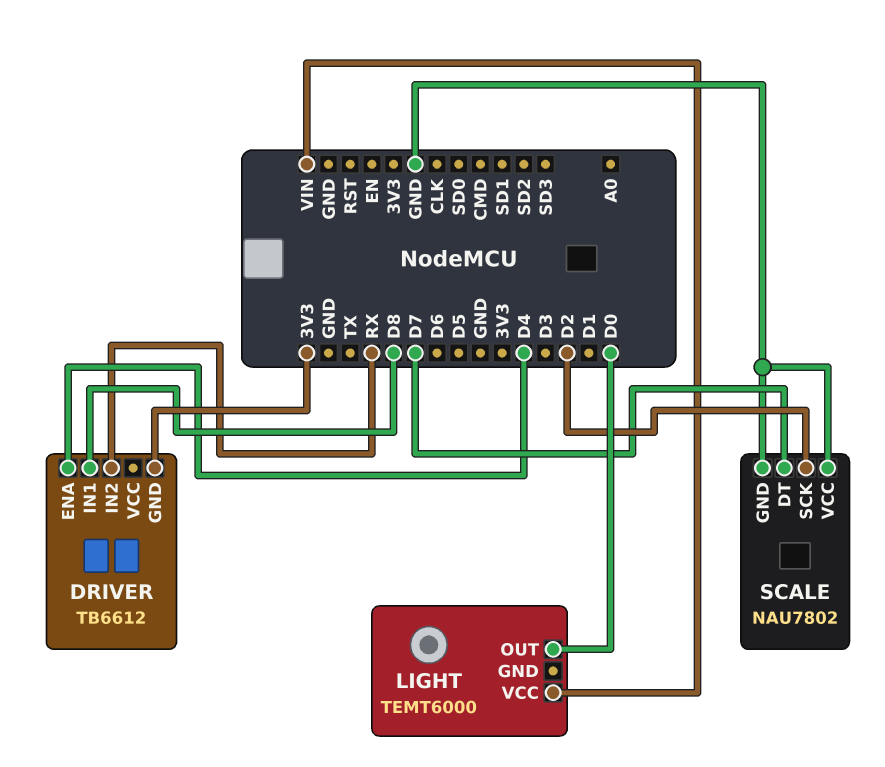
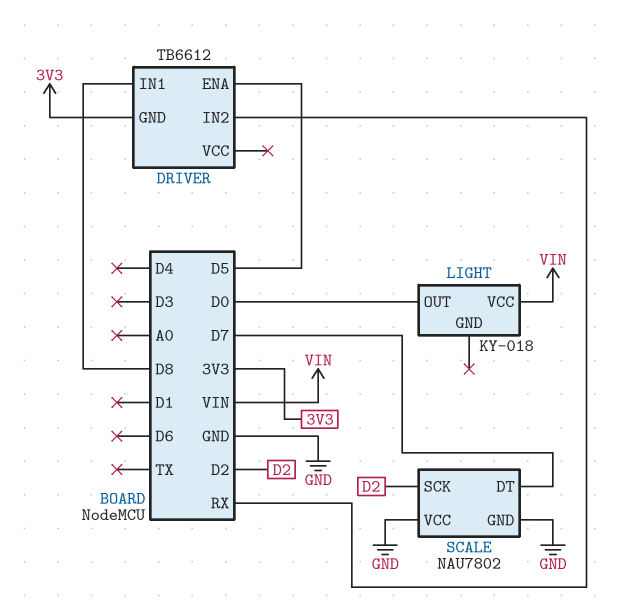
DRIVER pin ENA: D4 -> D5
LIGHT: TEMT6000 -> KY-018

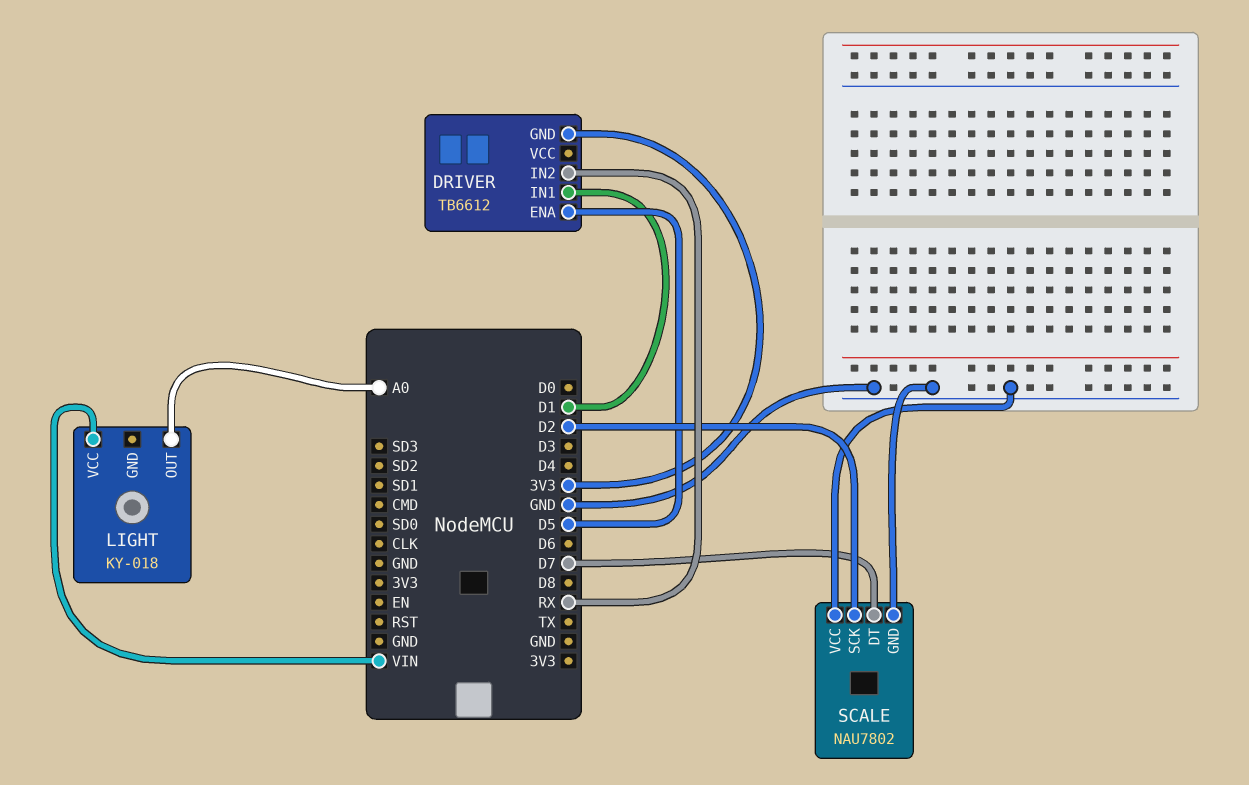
DRIVER pin IN1: D8 -> D1
LIGHT pin OUT: D0 -> A0

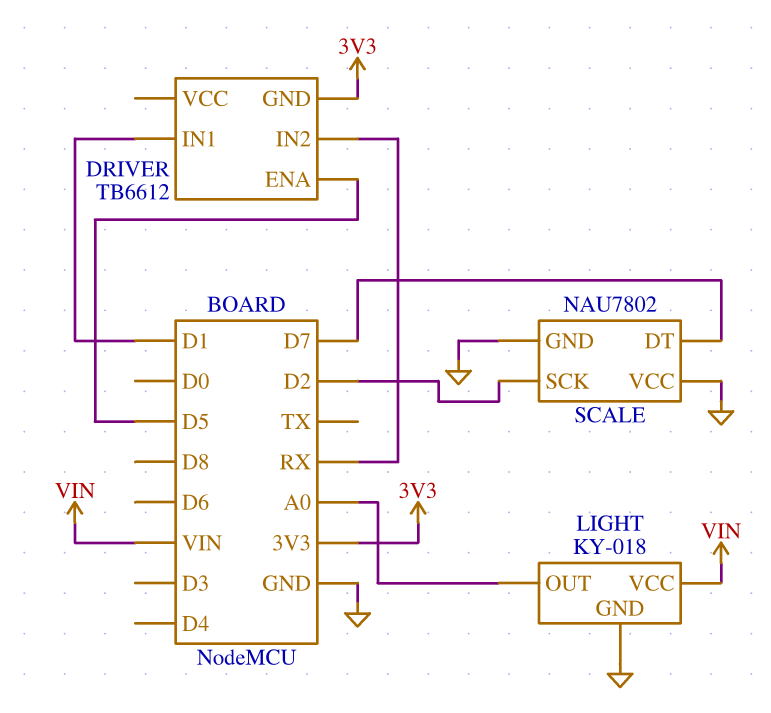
LIGHT pin GND: none -> GND

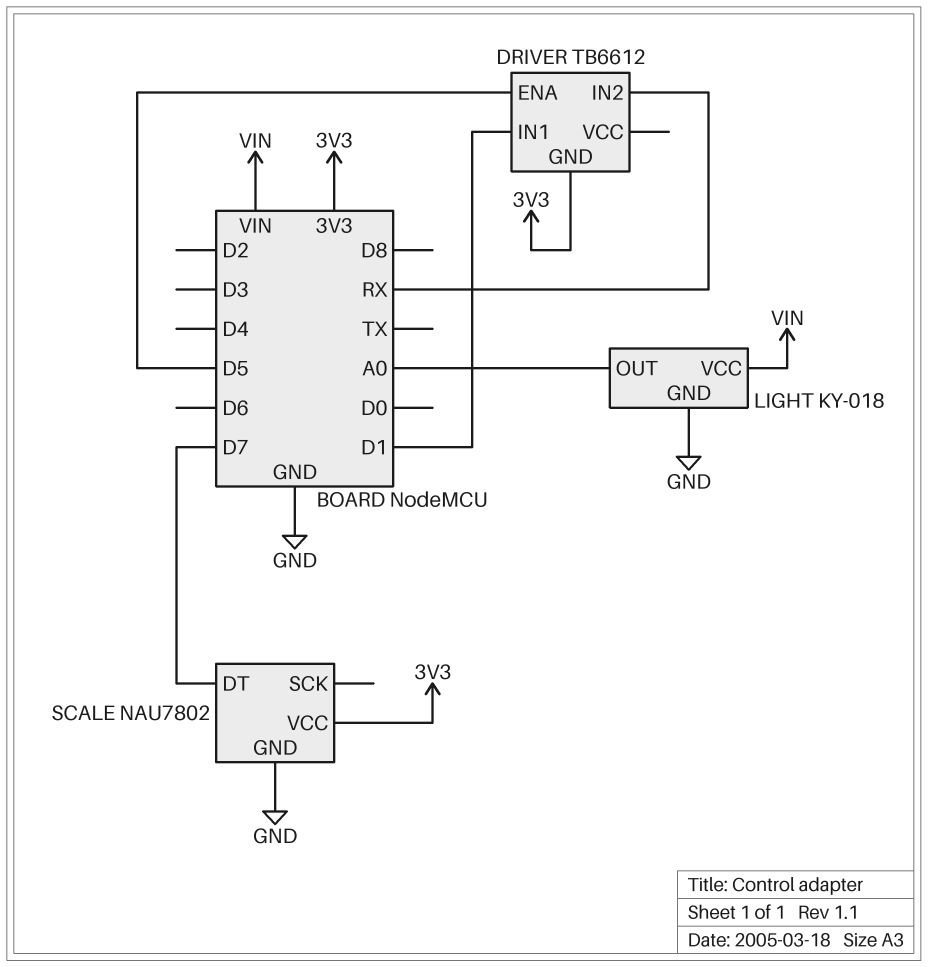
SCALE pin SCK: D2 -> none
SCALE pin VCC: GND -> 3V3

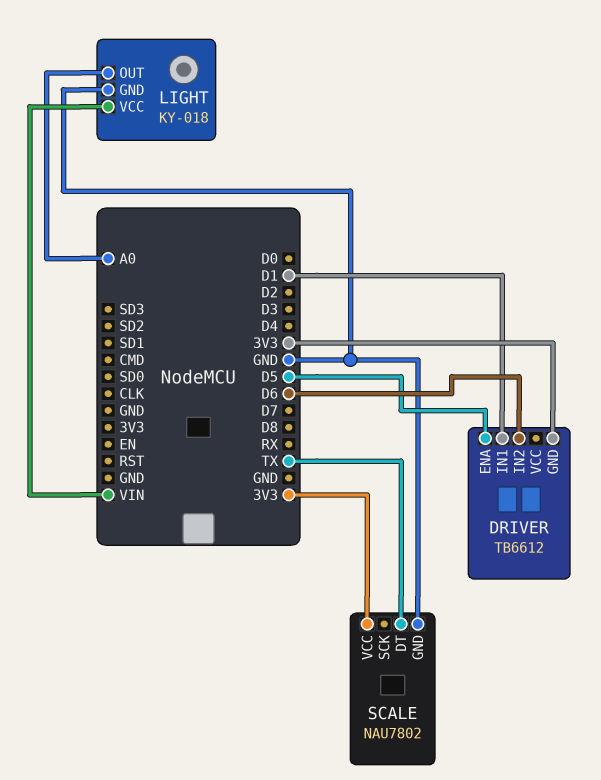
DRIVER pin IN2: RX -> D6
SCALE pin DT: D7 -> TX

